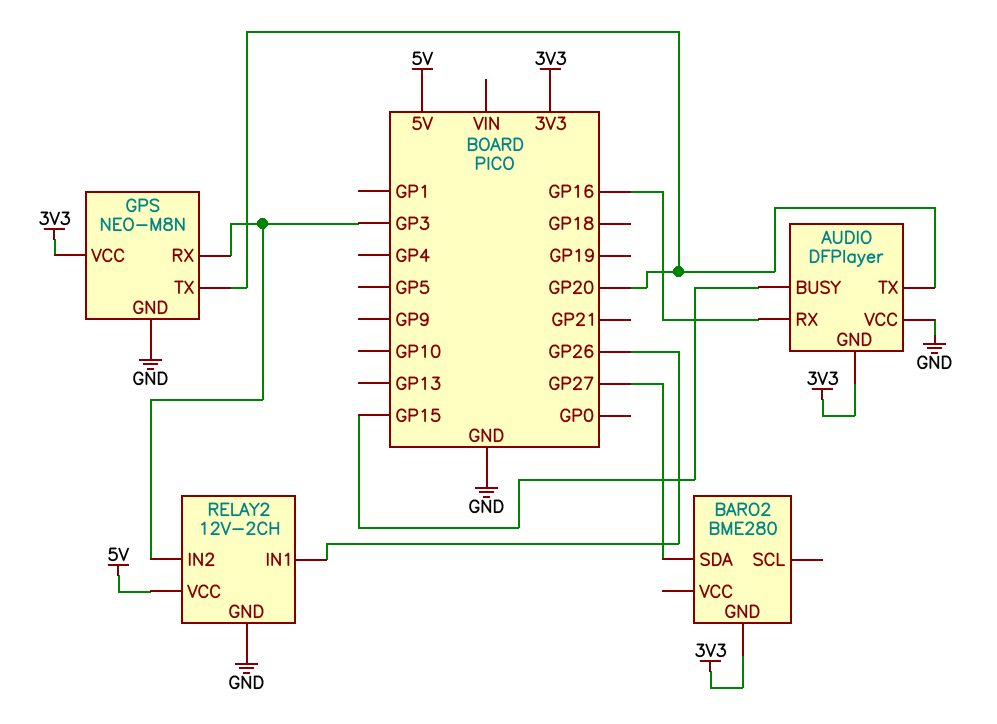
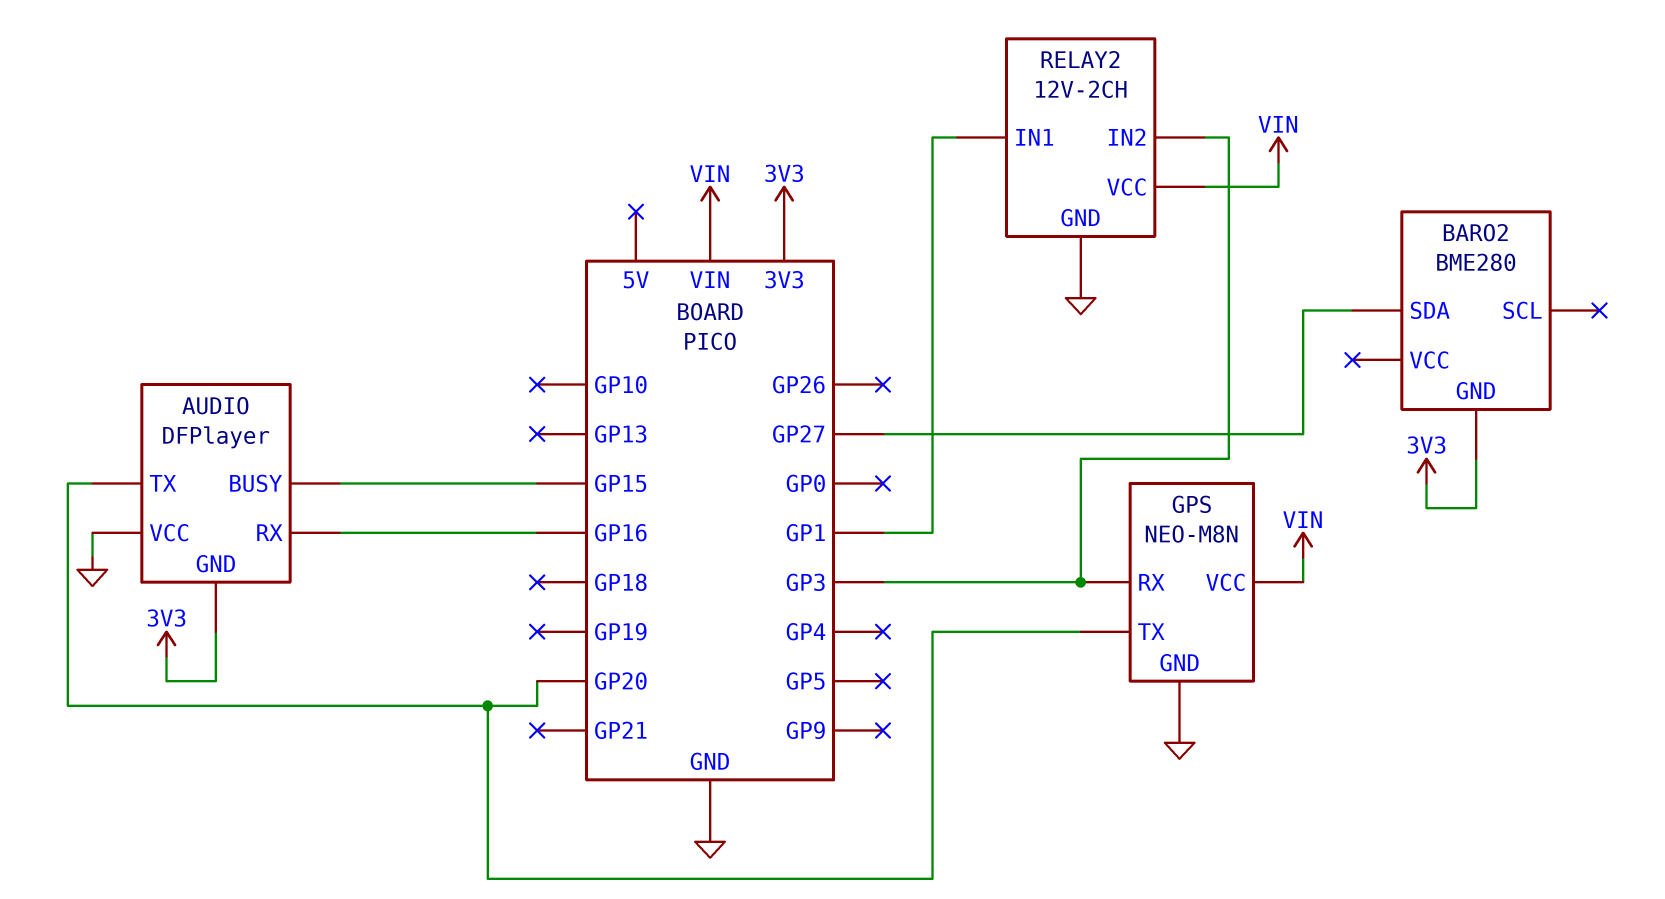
GPS pin VCC: 3V3 -> VIN
RELAY2 pin IN1: GP26 -> GP1
RELAY2 pin VCC: 5V -> VIN

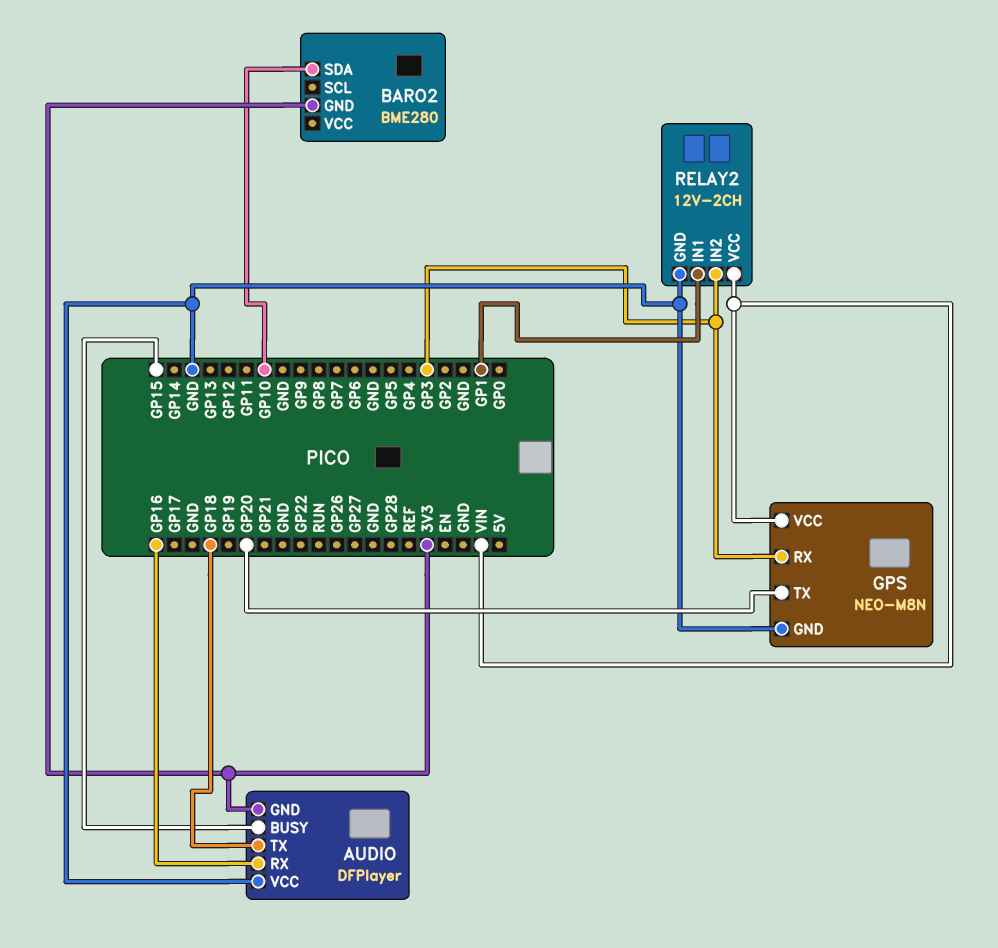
AUDIO pin TX: GP20 -> GP18
BARO2 pin SDA: GP27 -> GP10

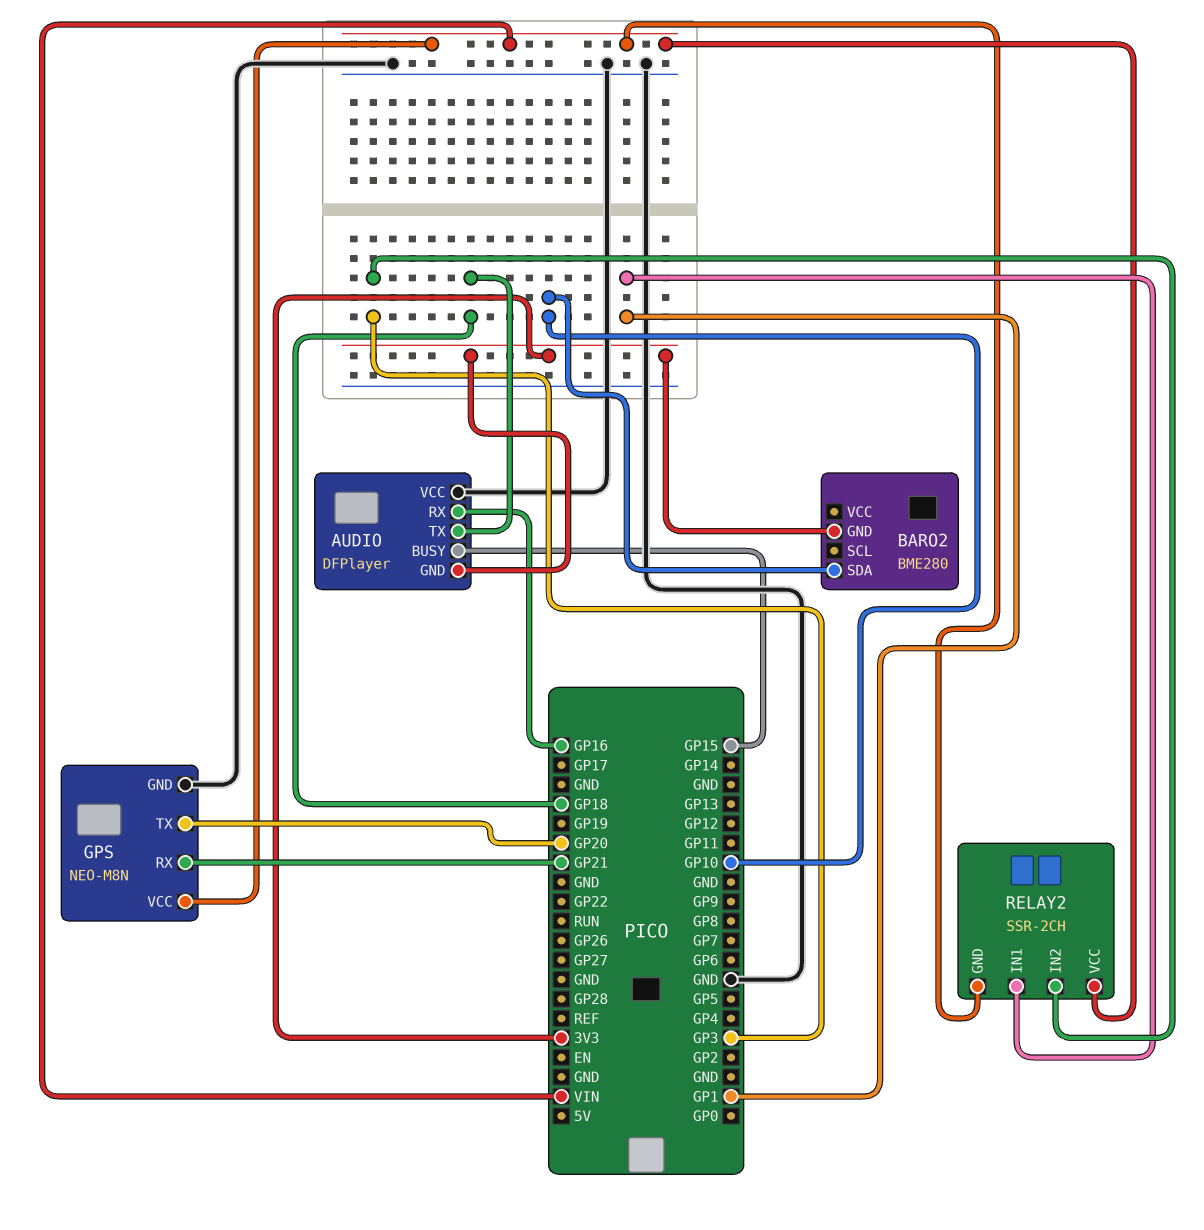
GPS pin RX: GP3 -> GP21
RELAY2: 12V-2CH -> SSR-2CH
RELAY2 pin GND: GND -> VIN

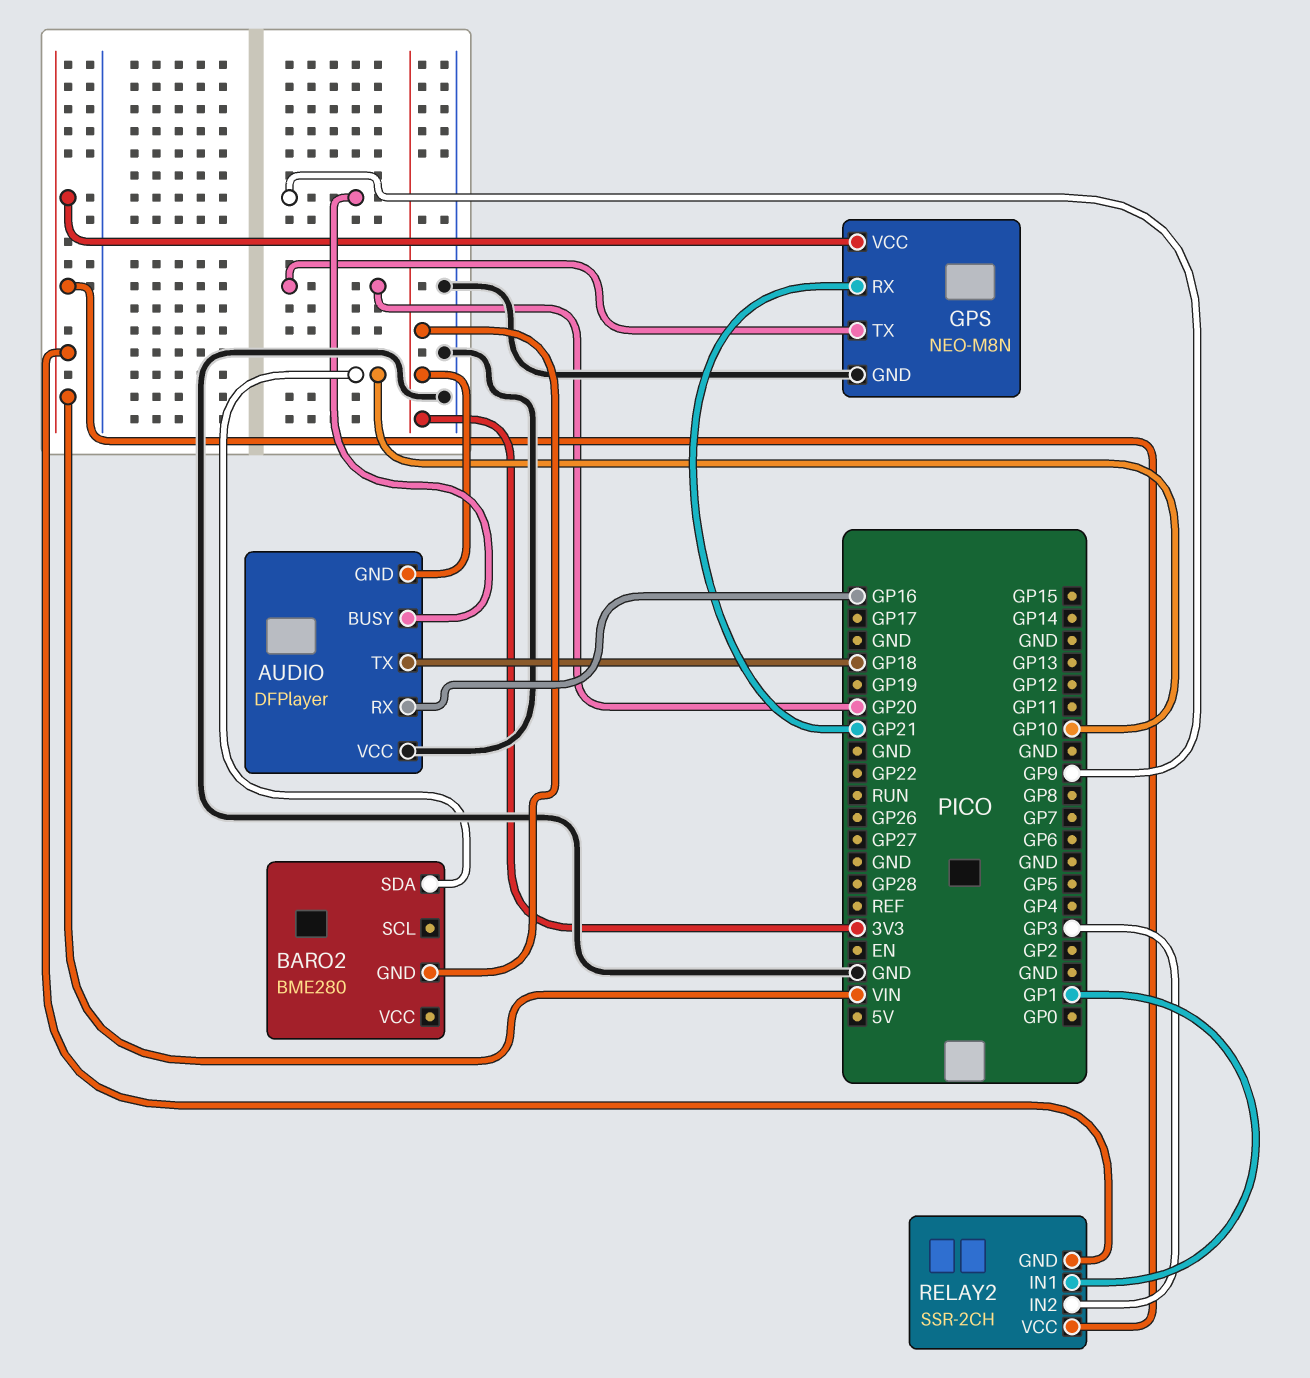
AUDIO pin BUSY: GP15 -> GP9

